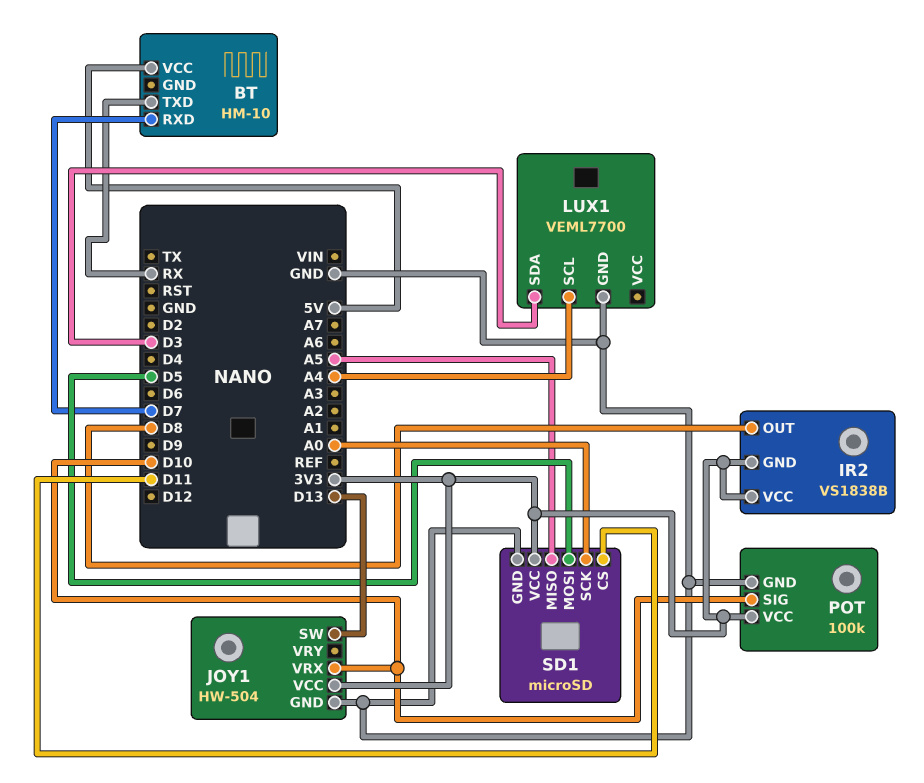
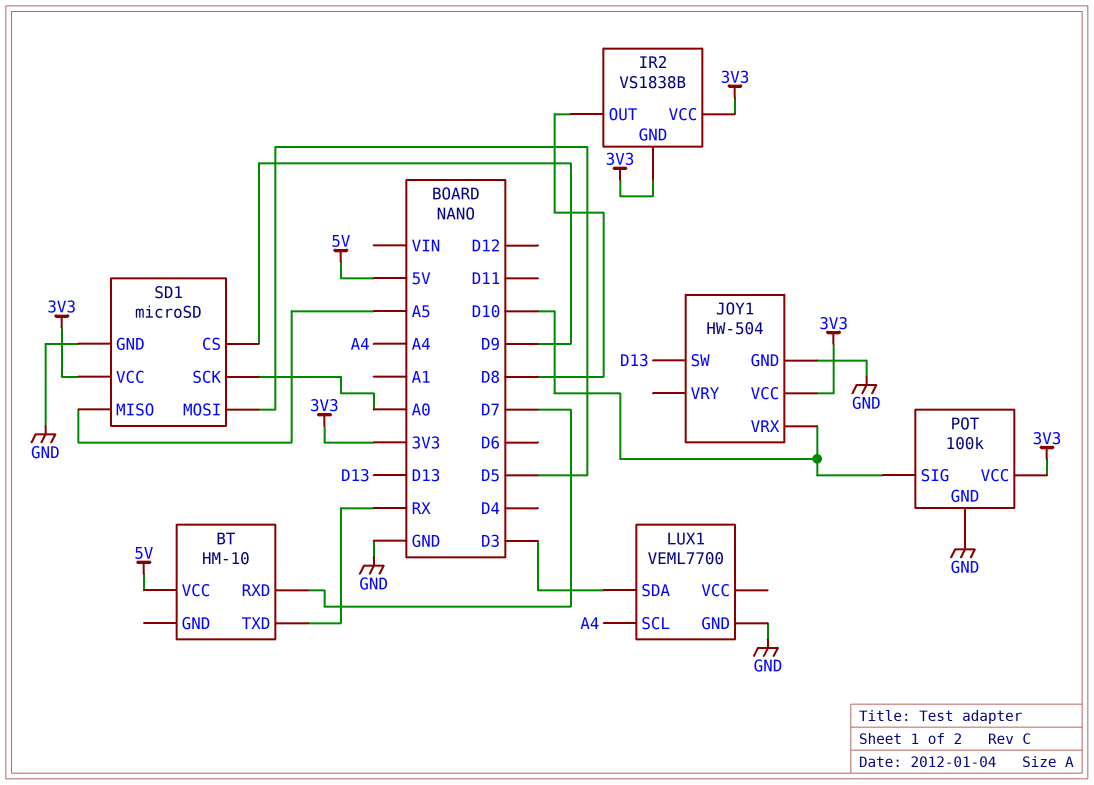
SD1 pin CS: D11 -> D9

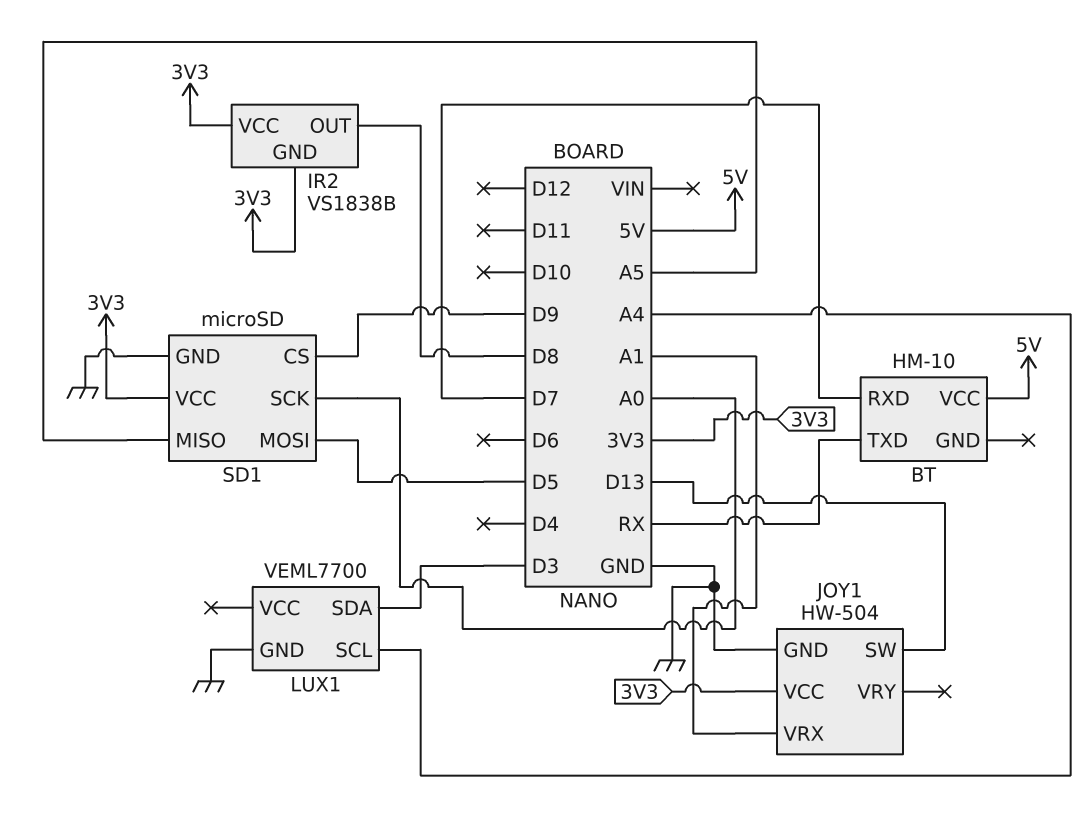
JOY1 pin VRX: D10 -> A1
POT: 100k -> none
POT pin GND: GND -> none
POT pin SIG: D10 -> none
POT pin VCC: 3V3 -> none

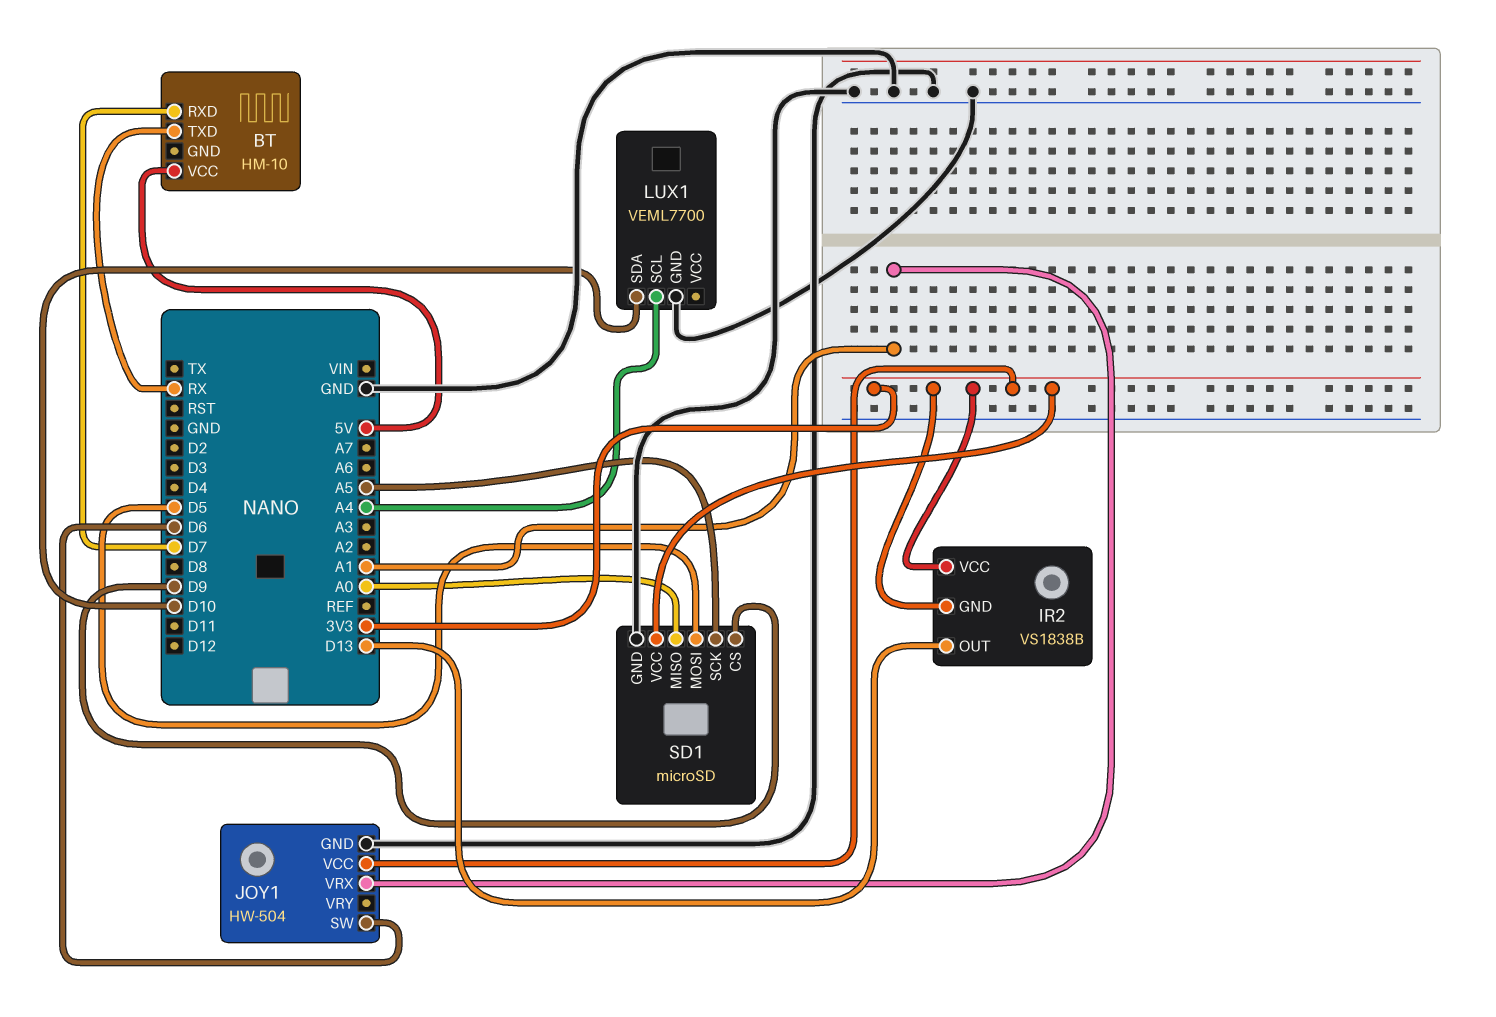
IR2 pin OUT: D8 -> D13
JOY1 pin SW: D13 -> D6
LUX1 pin SDA: D3 -> D10
SD1 pin MISO: A5 -> A0
SD1 pin SCK: A0 -> A5

